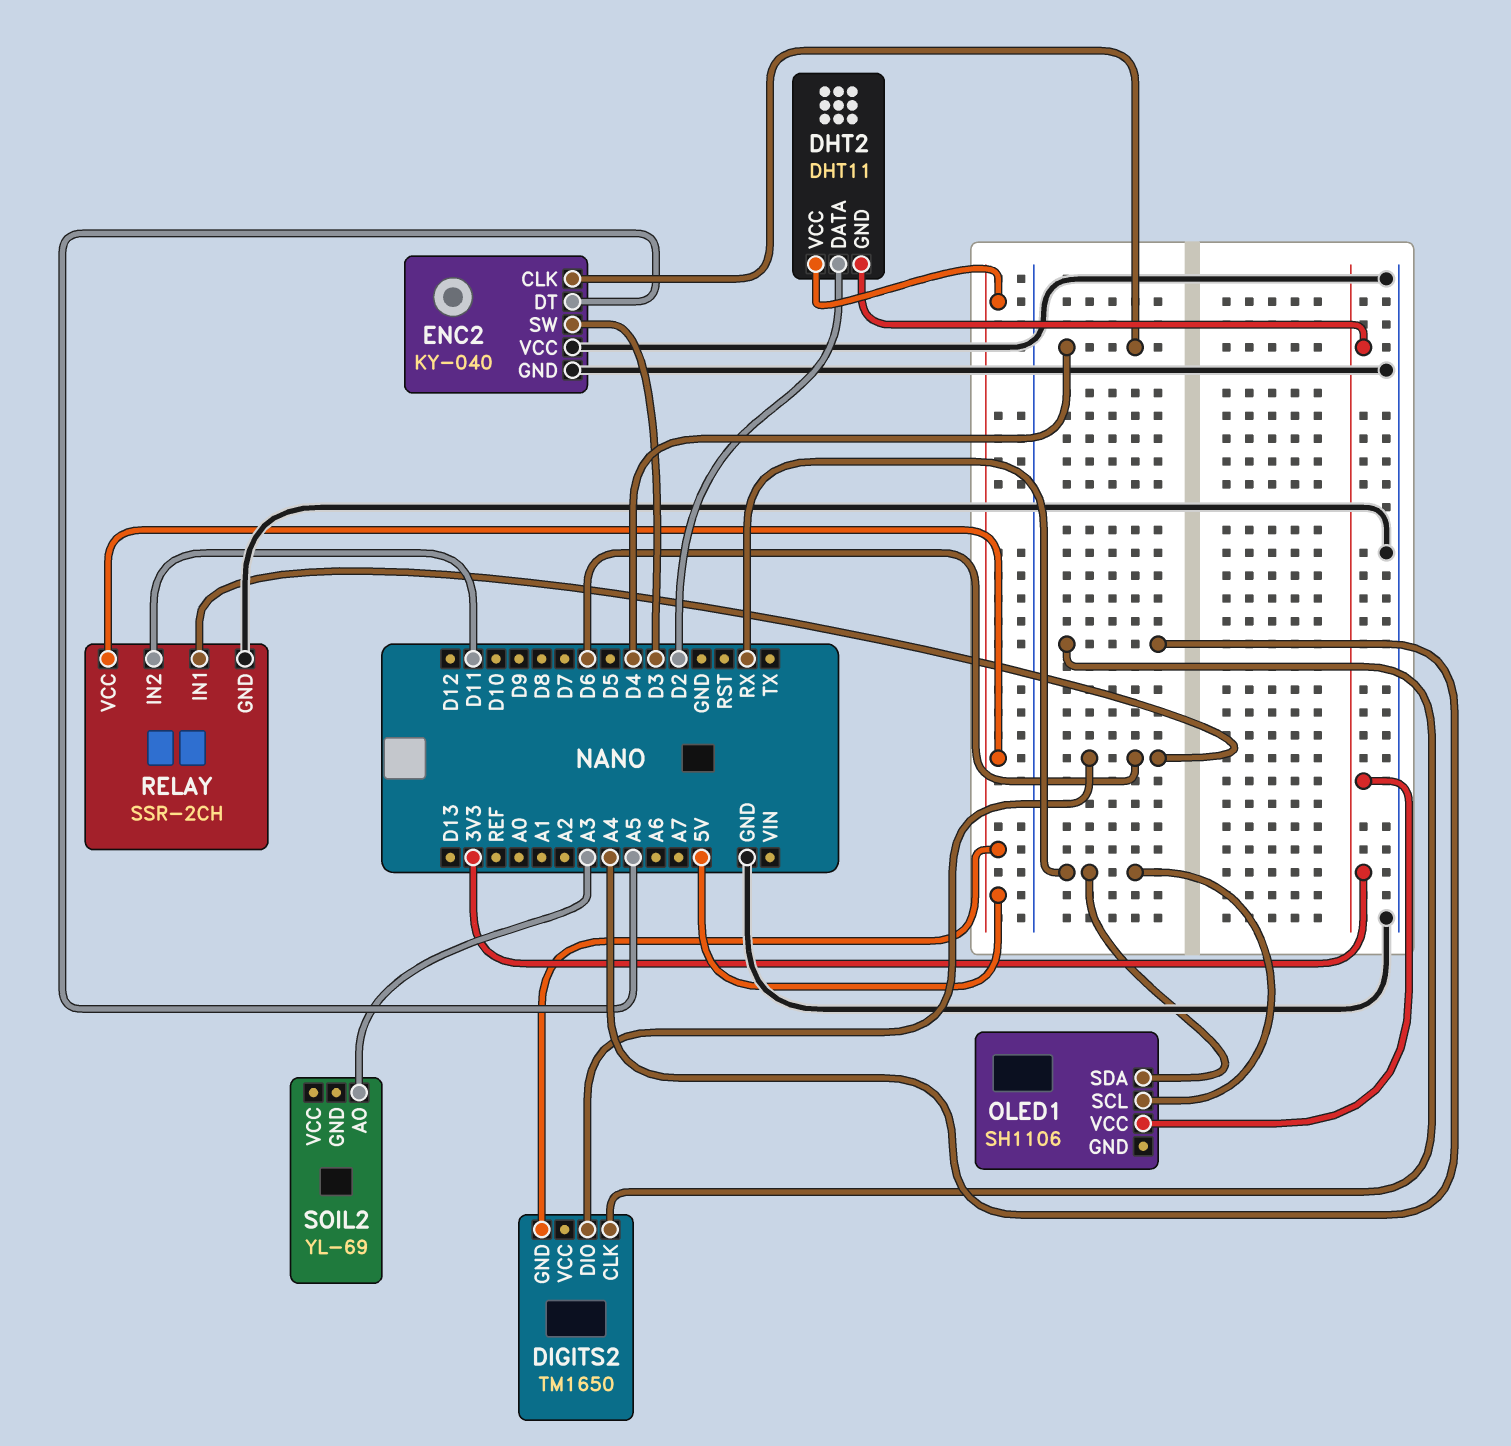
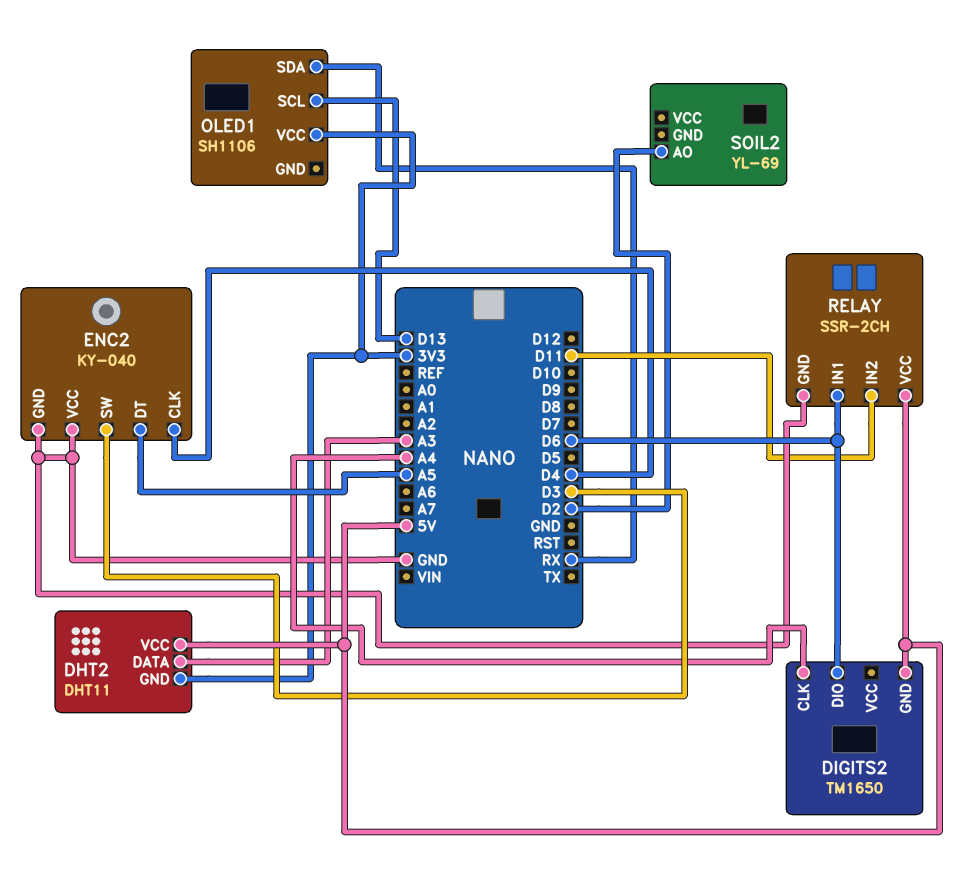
DHT2 pin DATA: D2 -> A3
OLED1 pin SCL: RX -> D13
SOIL2 pin AO: A3 -> D2

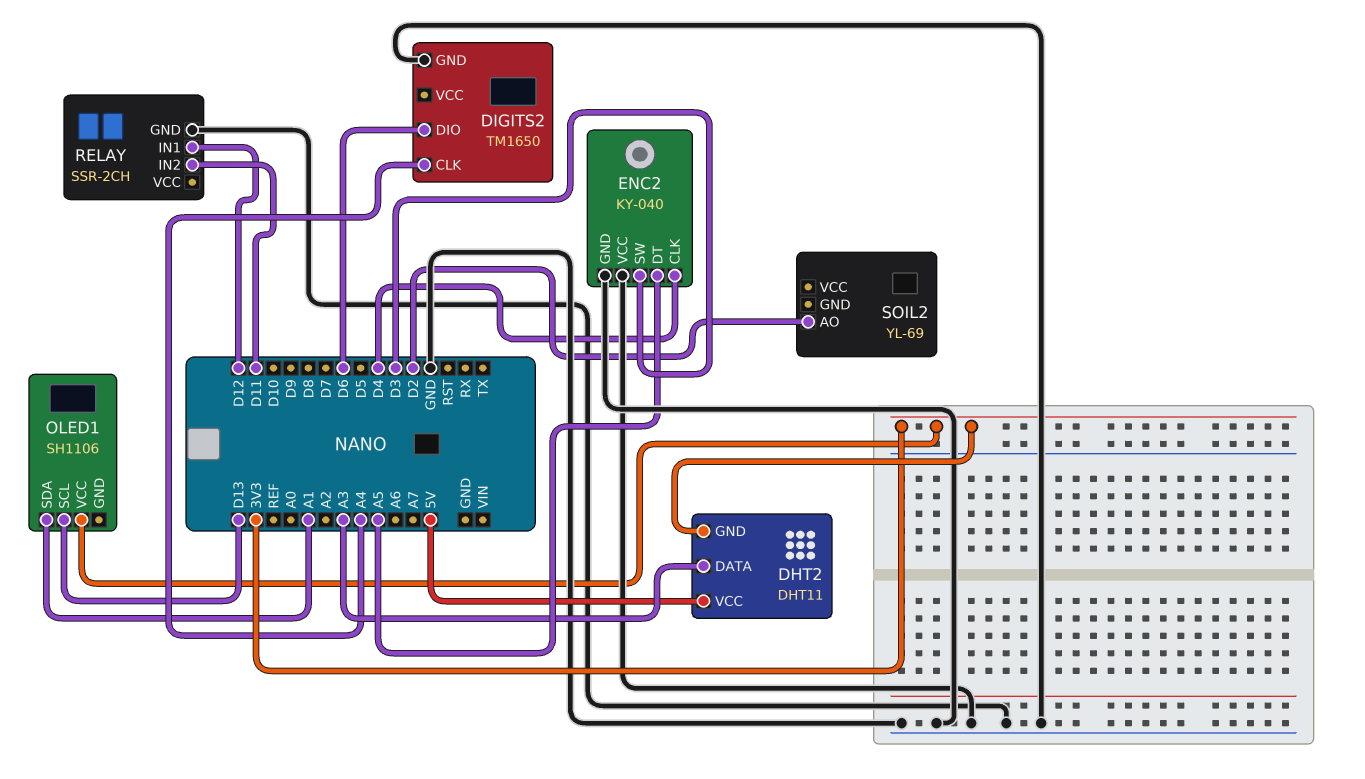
DIGITS2 pin GND: 5V -> GND
OLED1 pin SDA: RX -> A1
RELAY pin IN1: D6 -> D12
RELAY pin VCC: 5V -> none

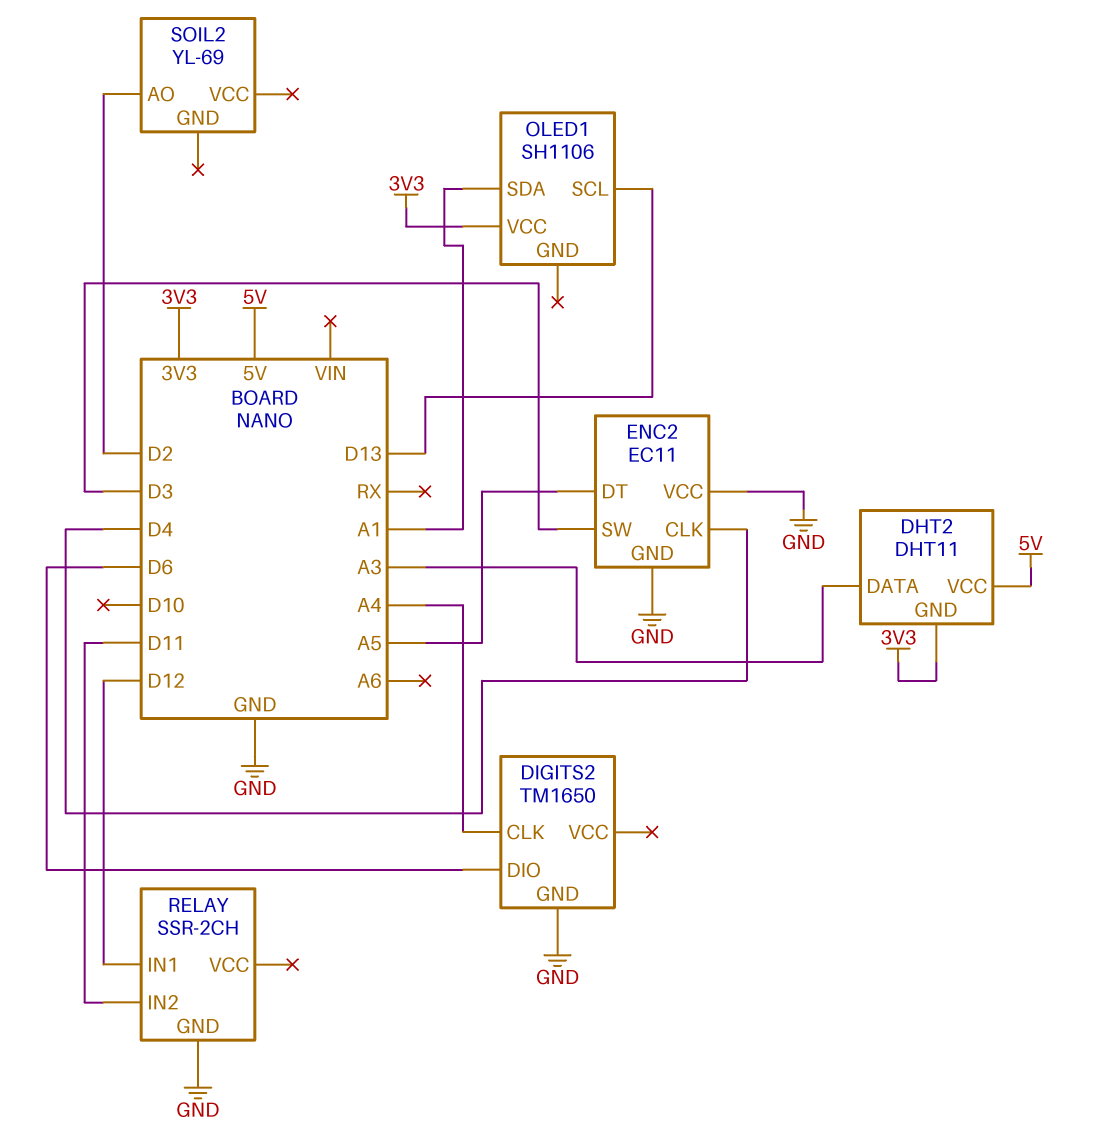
ENC2: KY-040 -> EC11

